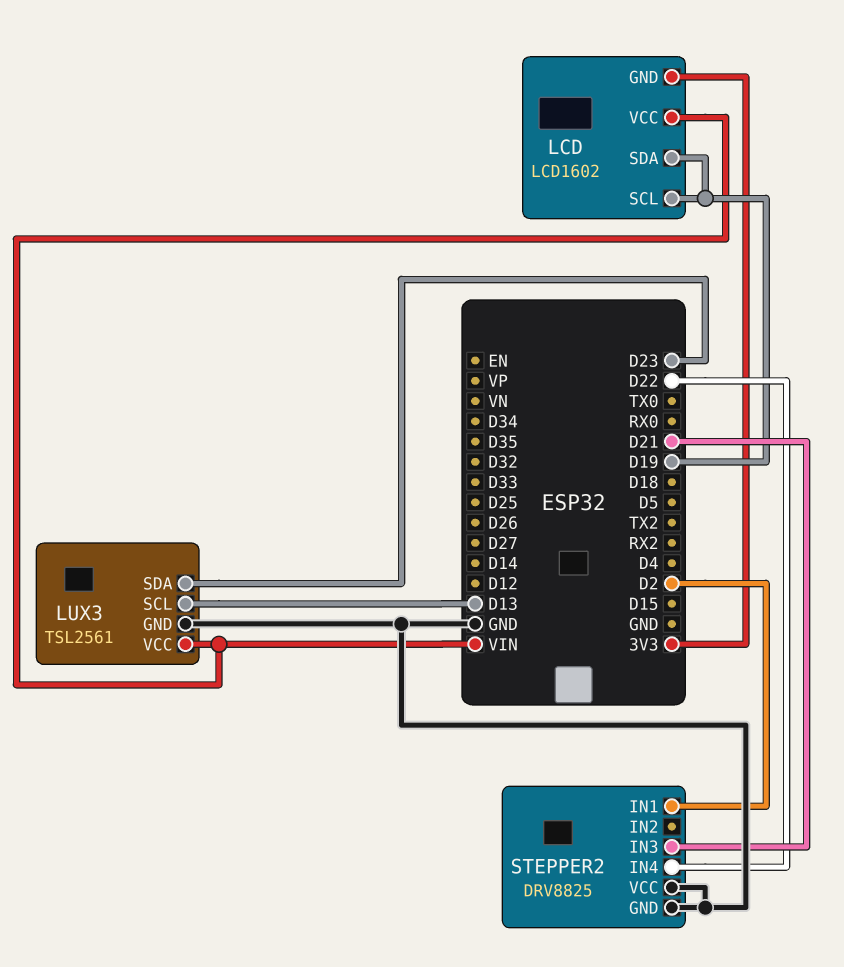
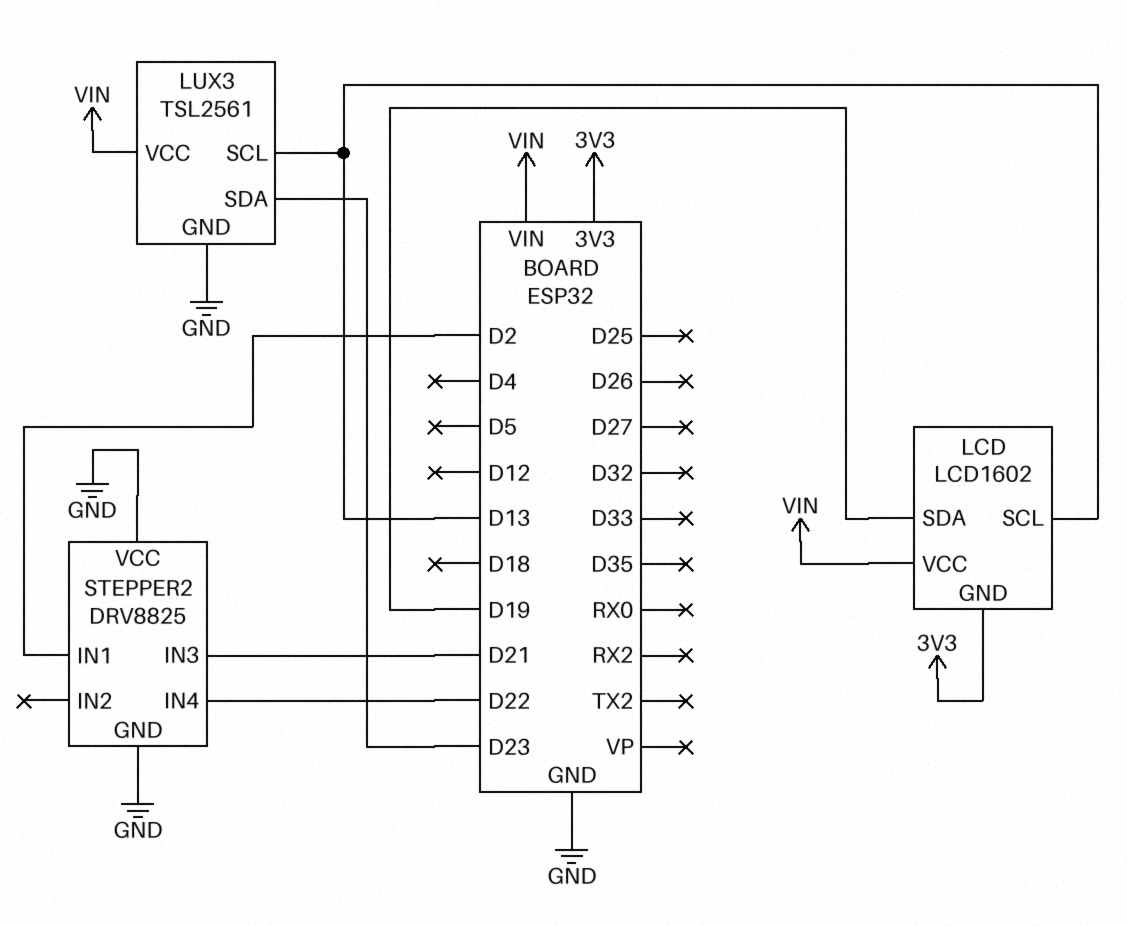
LCD pin SCL: D19 -> D13

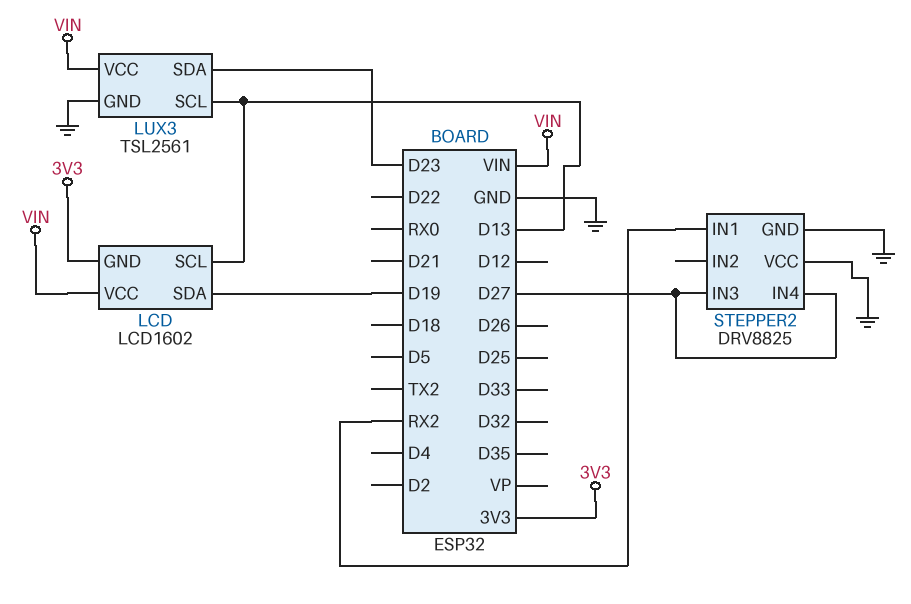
STEPPER2 pin IN1: D2 -> RX2
STEPPER2 pin IN3: D21 -> D27
STEPPER2 pin IN4: D22 -> D27

